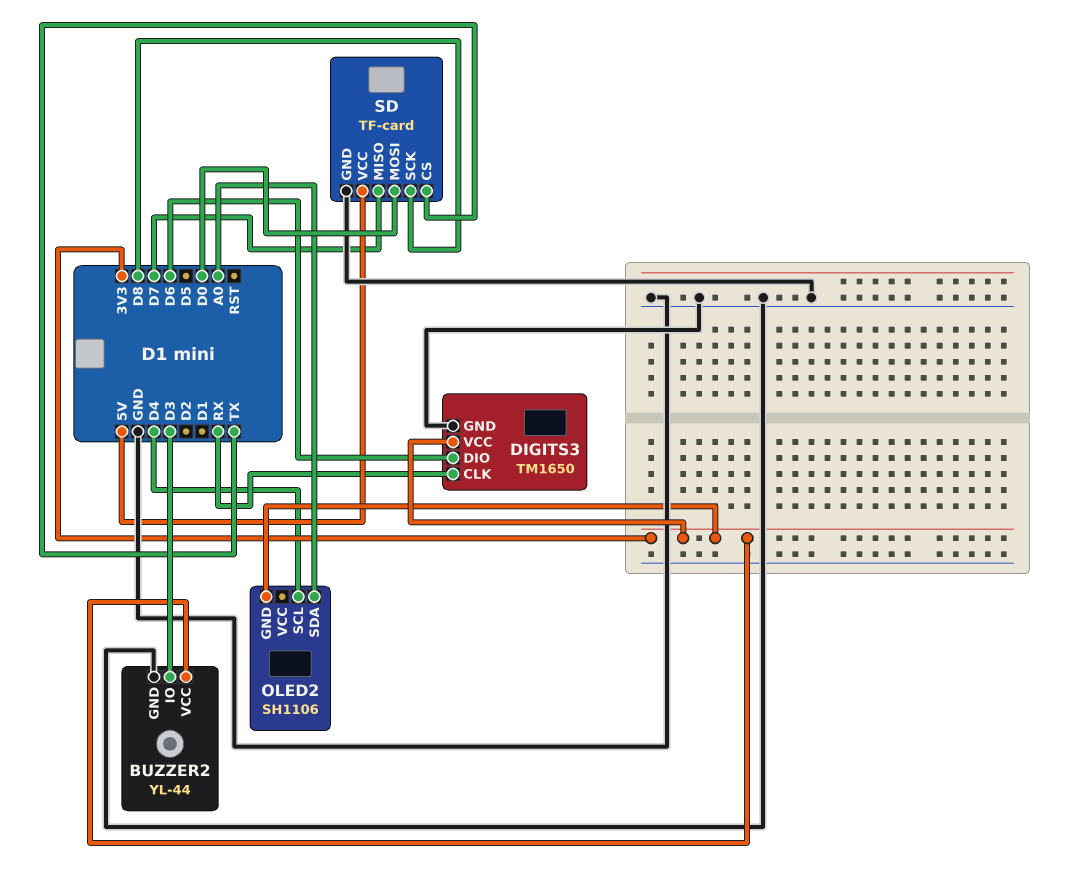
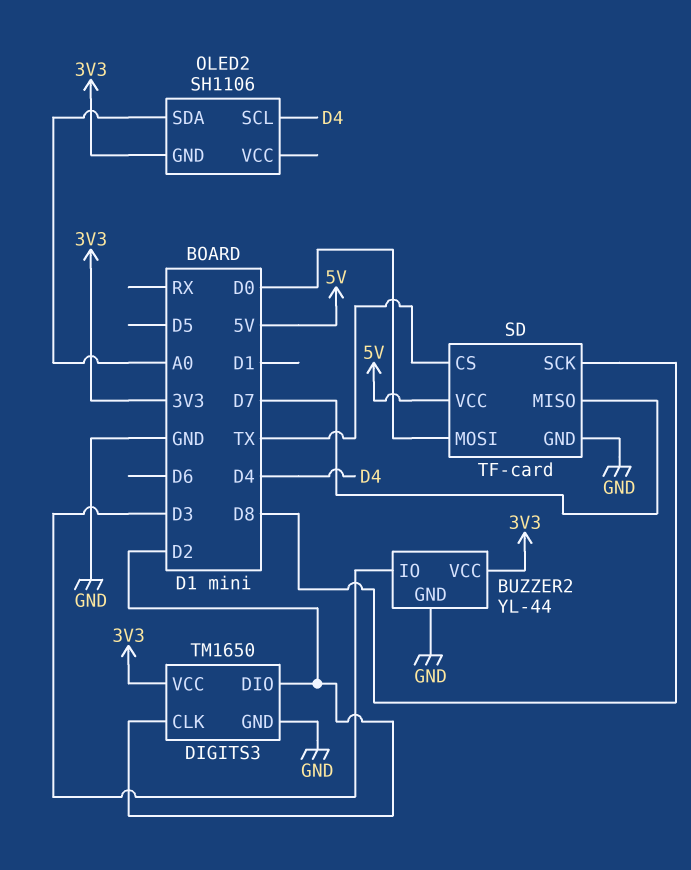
DIGITS3 pin CLK: RX -> D2
DIGITS3 pin DIO: D6 -> D2

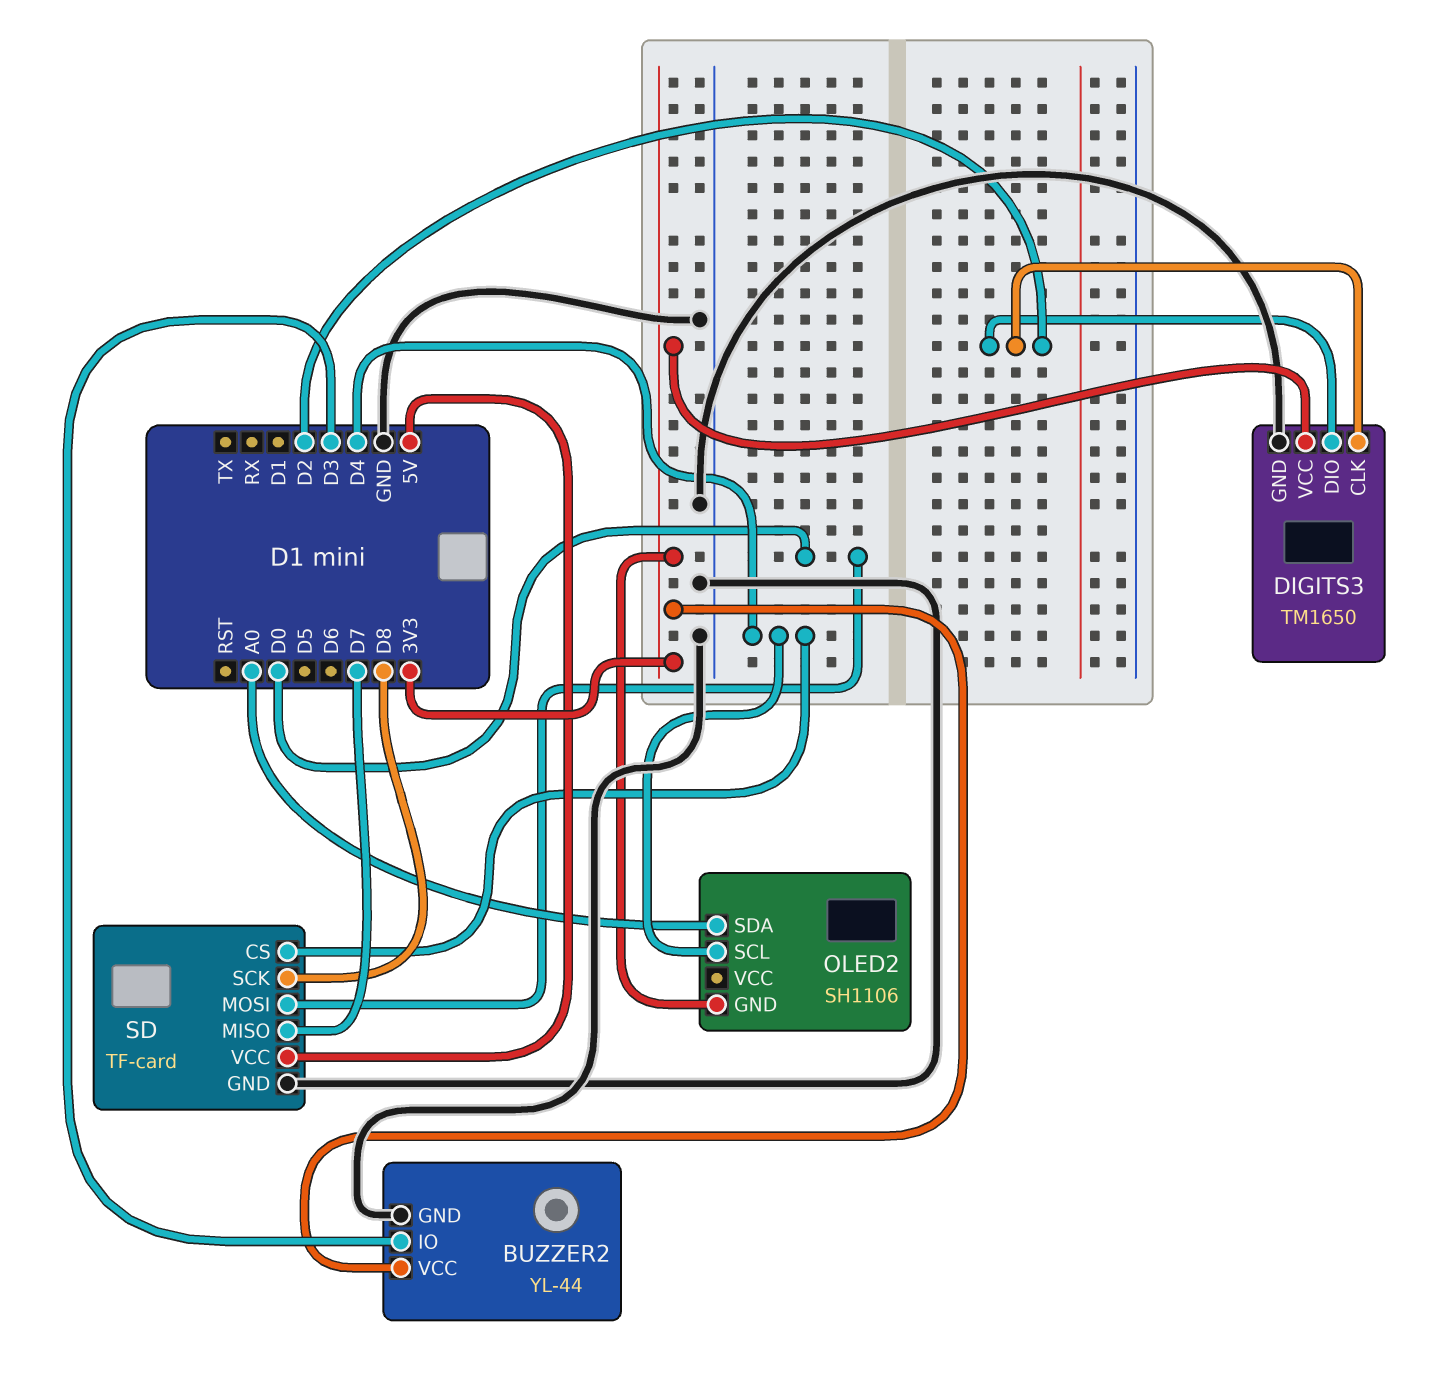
SD pin CS: TX -> D4

